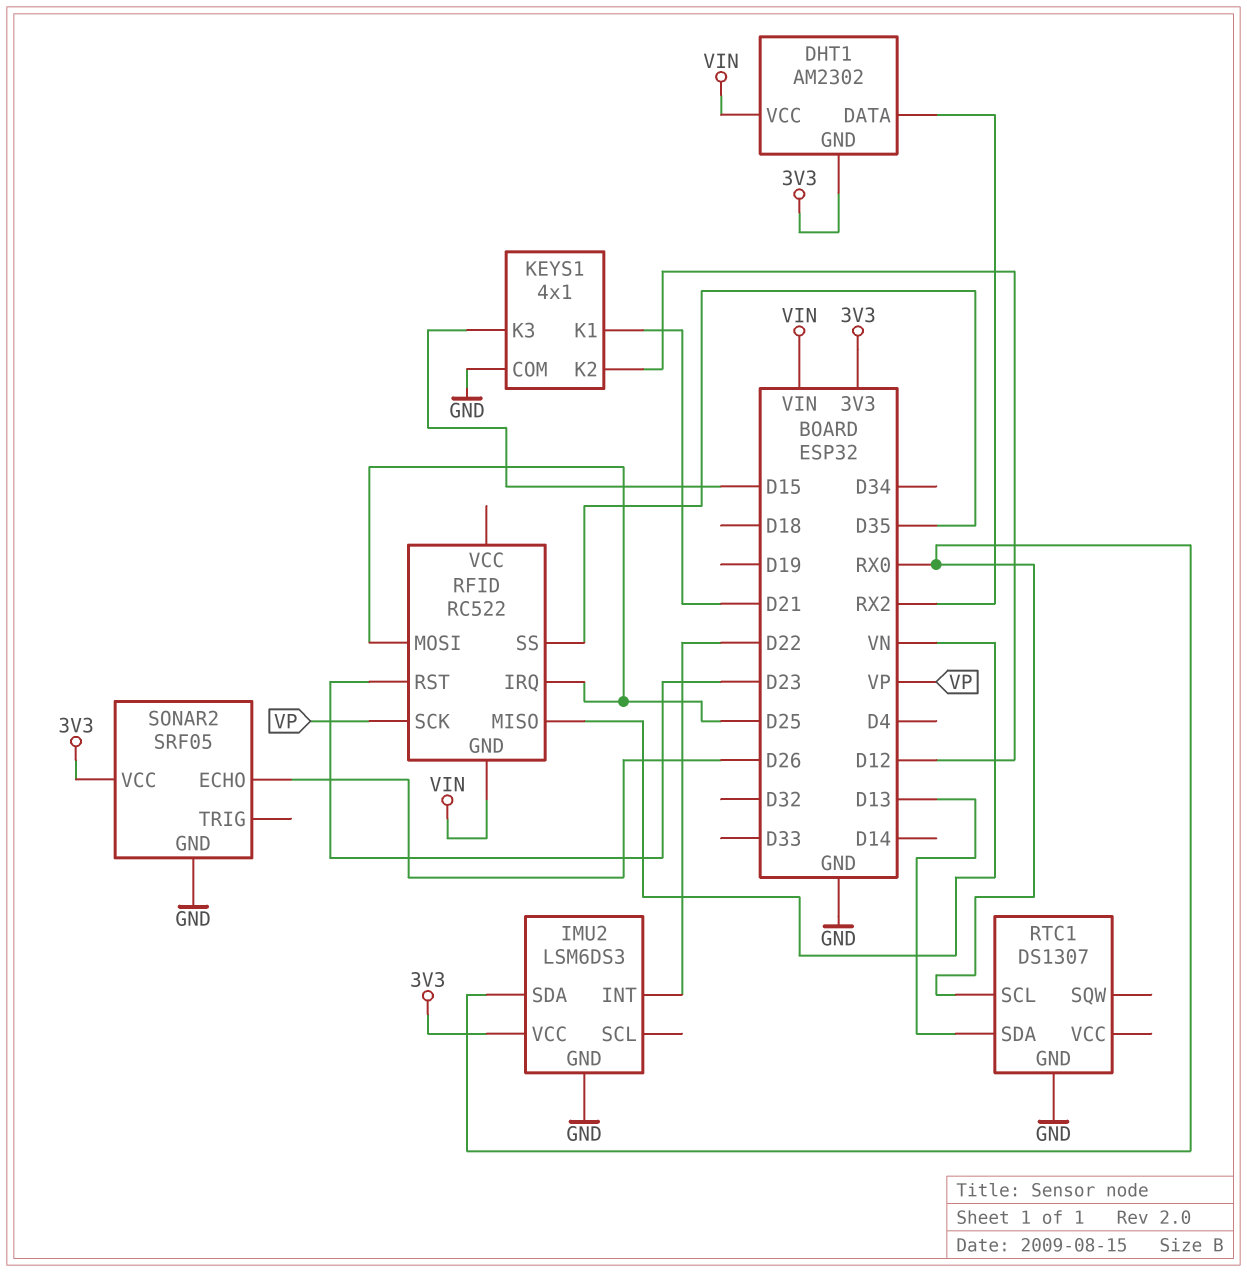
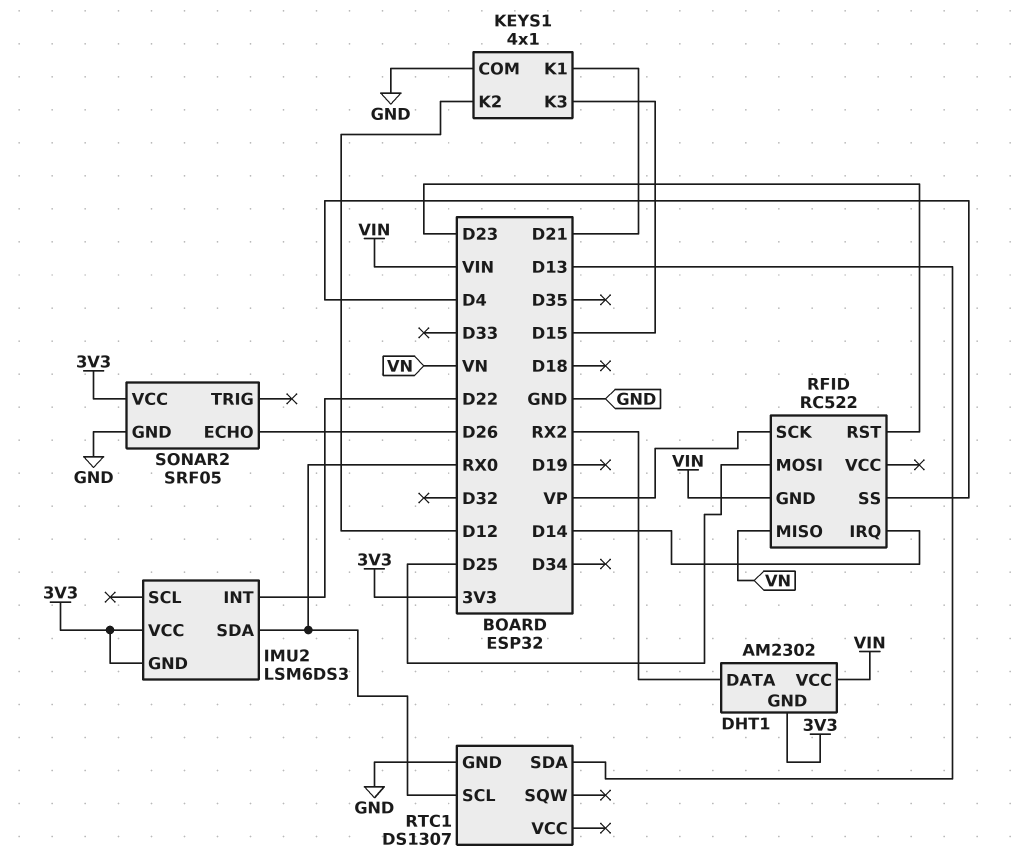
IMU2 pin GND: GND -> 3V3
RFID pin IRQ: D25 -> D14
RFID pin SS: D35 -> D4

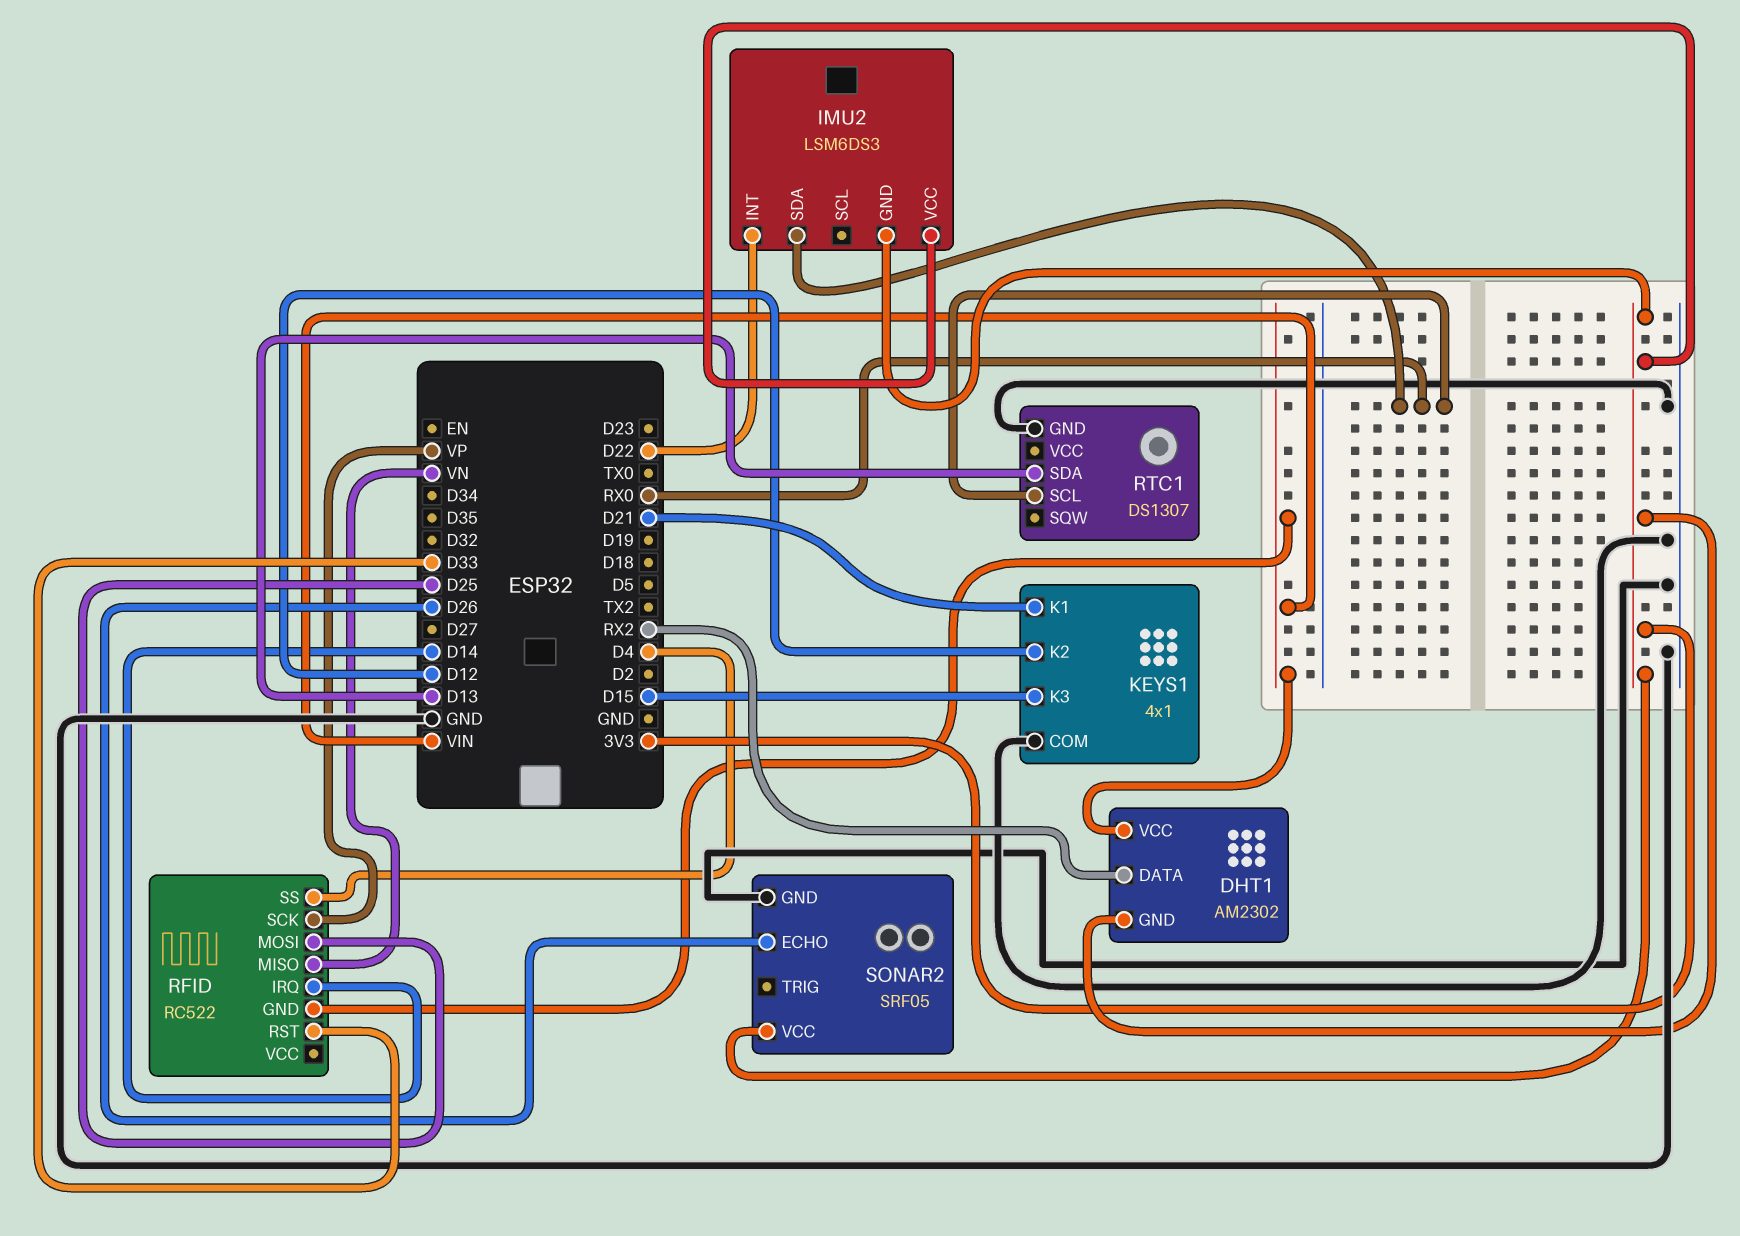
RFID pin RST: D23 -> D33

